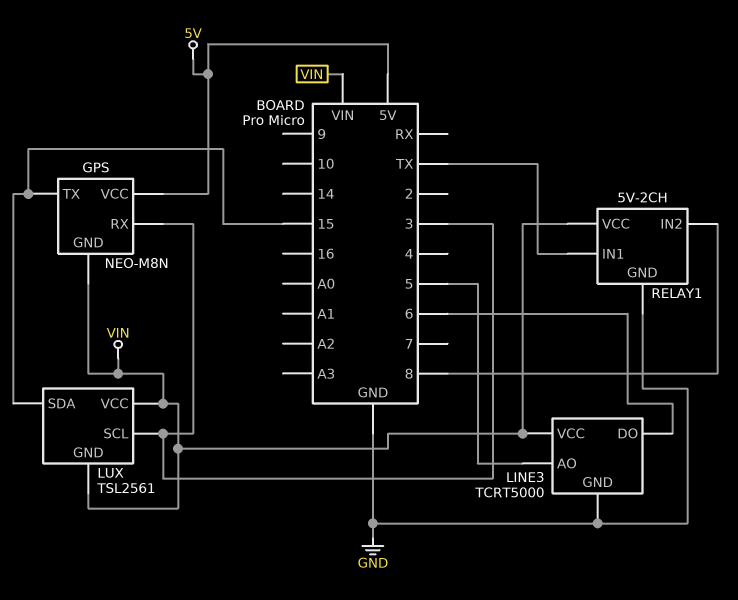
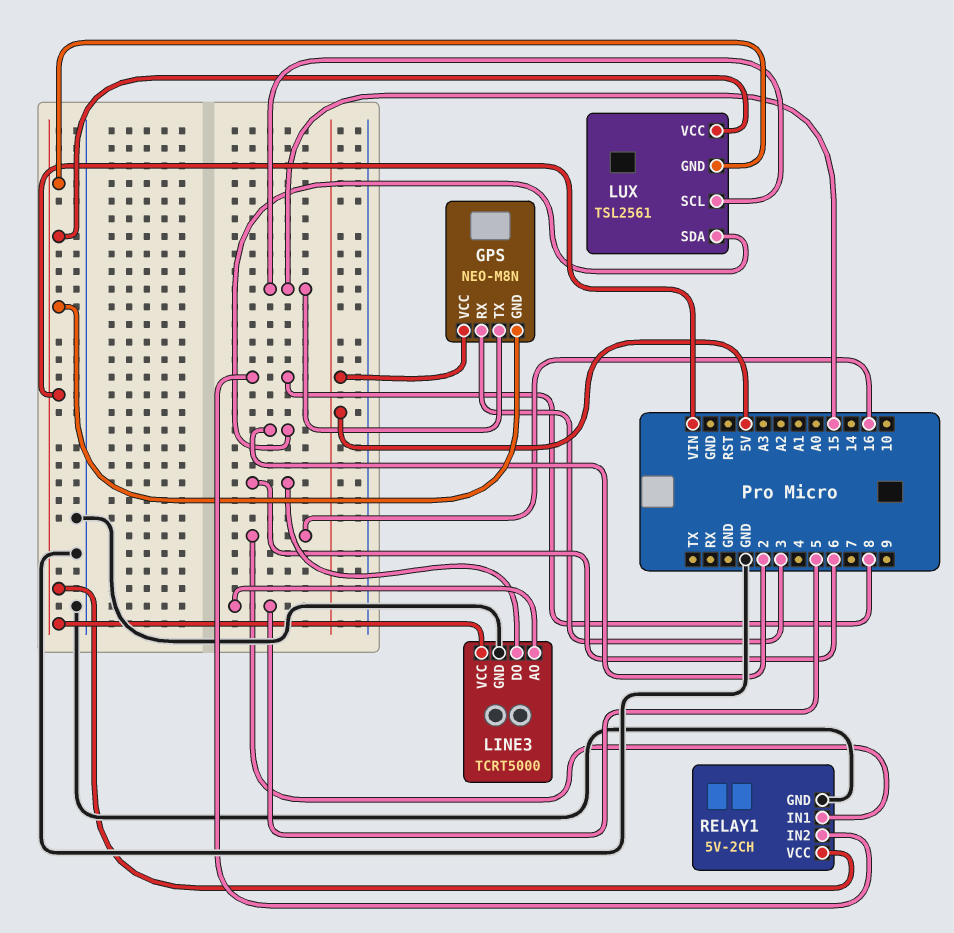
LUX pin SCL: 3 -> 15
LUX pin SDA: 15 -> 2
RELAY1 pin IN1: TX -> 16

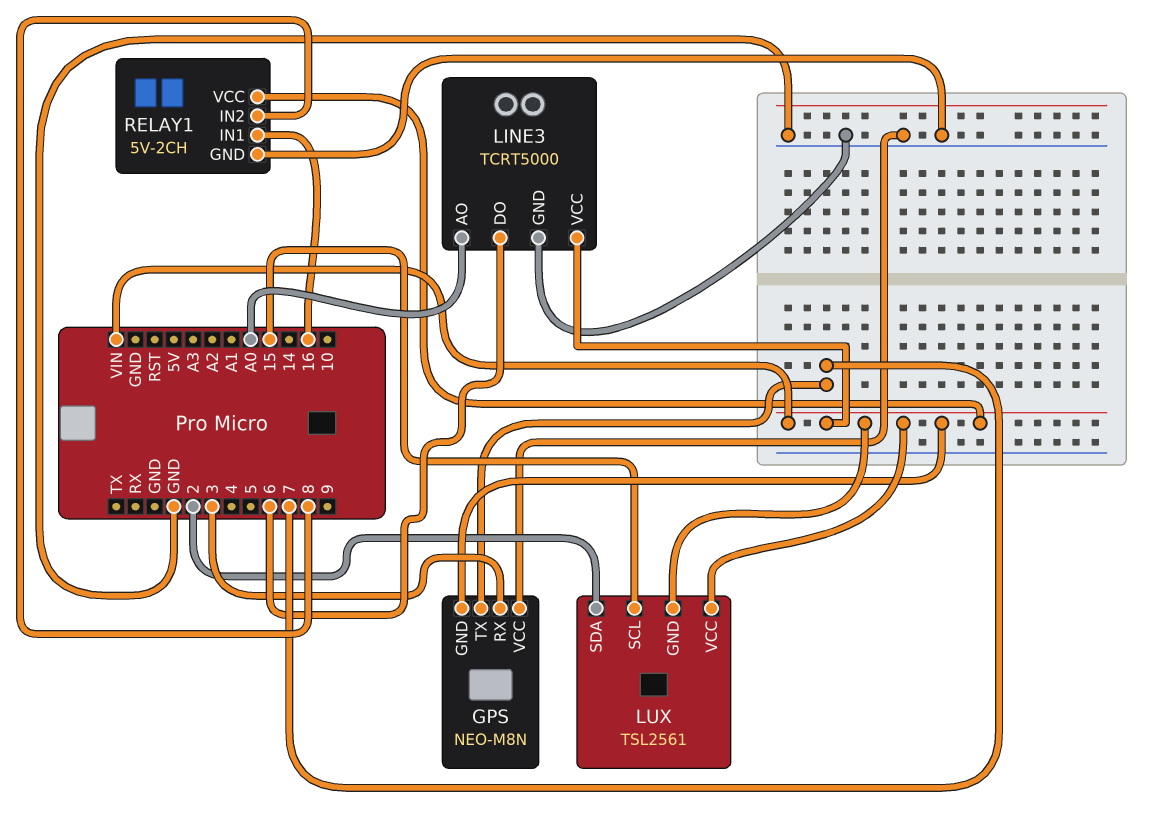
GPS pin TX: 15 -> 7
GPS pin VCC: 5V -> GND
LINE3 pin AO: 5 -> A0

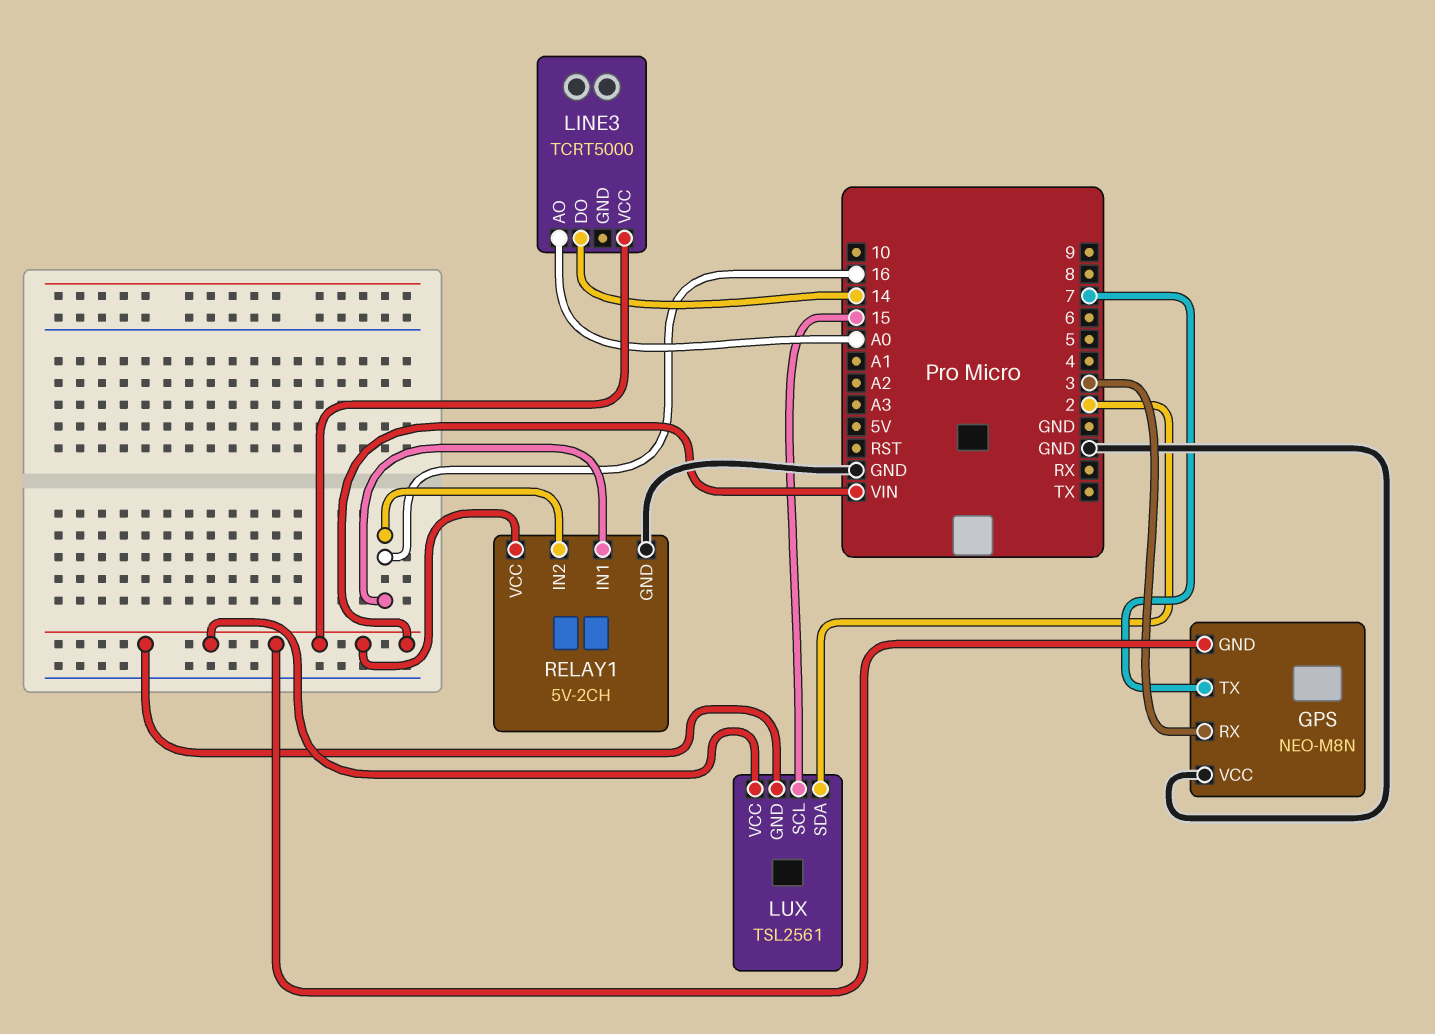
LINE3 pin DO: 6 -> 14
LINE3 pin GND: GND -> none
RELAY1 pin IN2: 8 -> 16

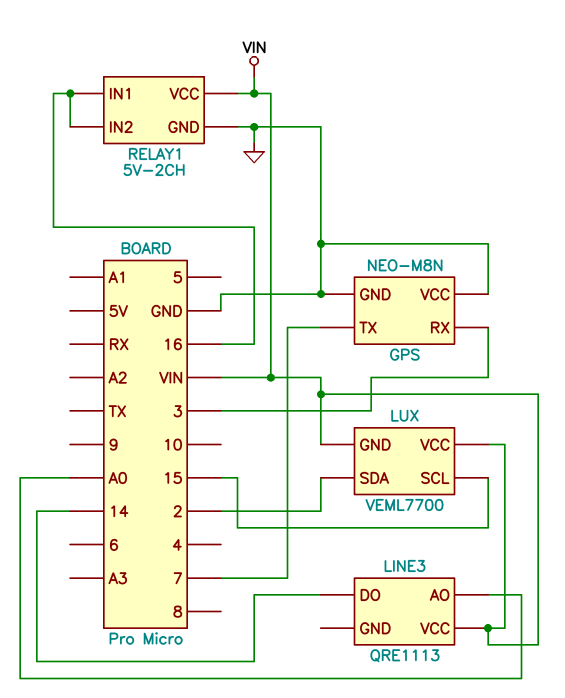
GPS pin GND: VIN -> GND
LINE3: TCRT5000 -> QRE1113
LUX: TSL2561 -> VEML7700

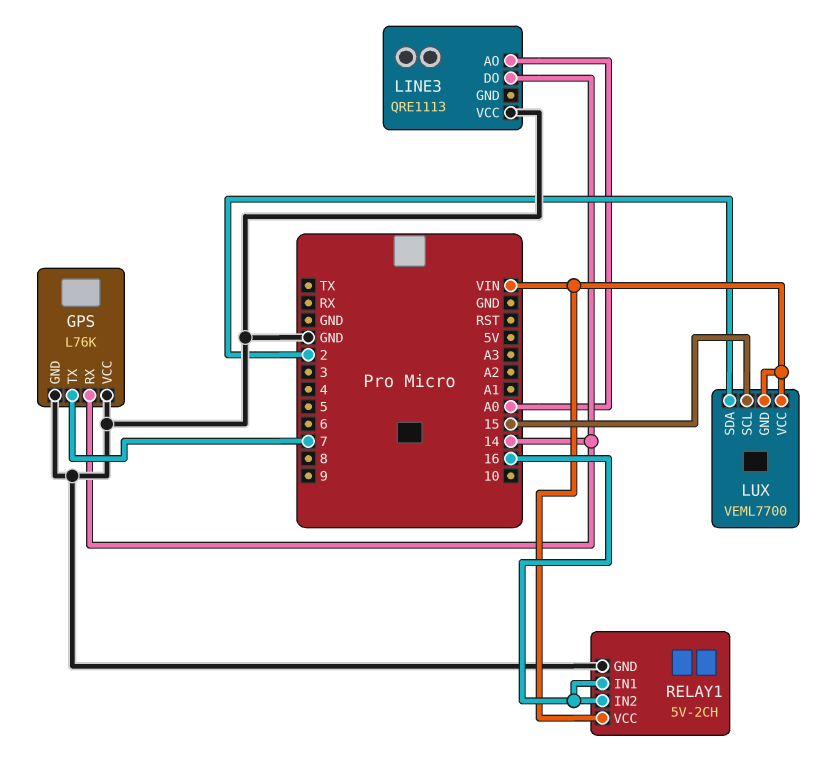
GPS: NEO-M8N -> L76K
GPS pin RX: 3 -> 14
LINE3 pin VCC: VIN -> GND

